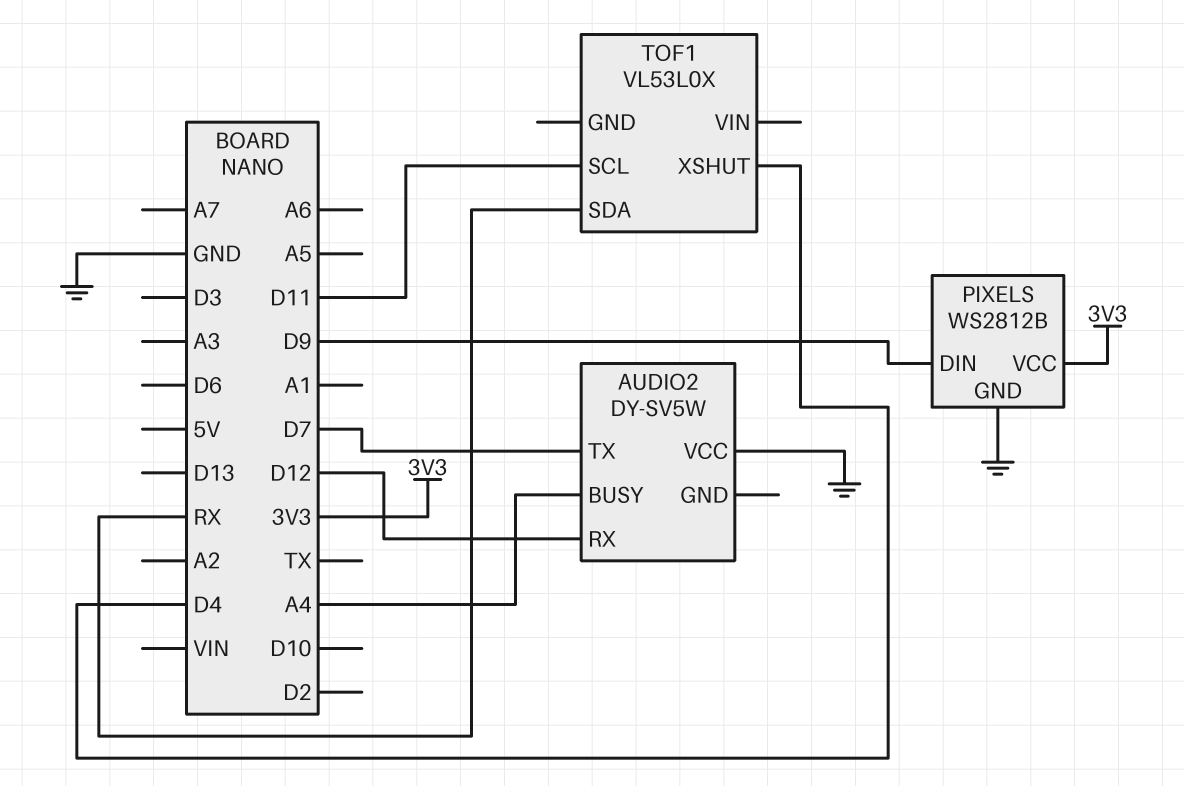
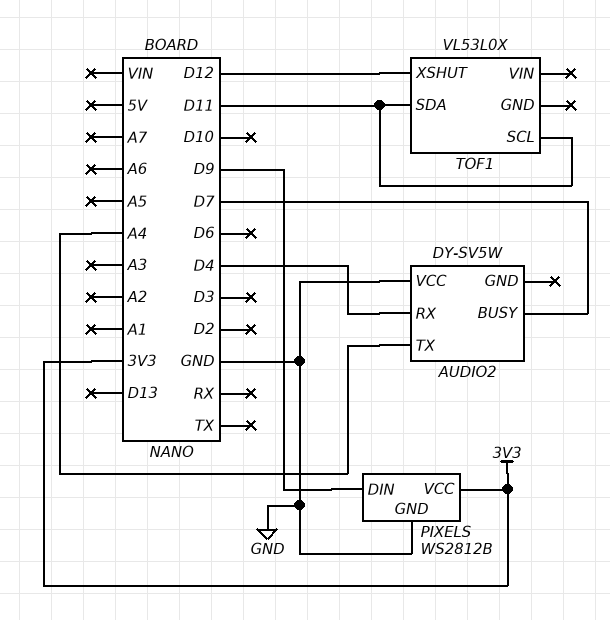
AUDIO2 pin BUSY: A4 -> D7
AUDIO2 pin RX: D12 -> D4
AUDIO2 pin TX: D7 -> A4
TOF1 pin SDA: RX -> D11
TOF1 pin XSHUT: D4 -> D12

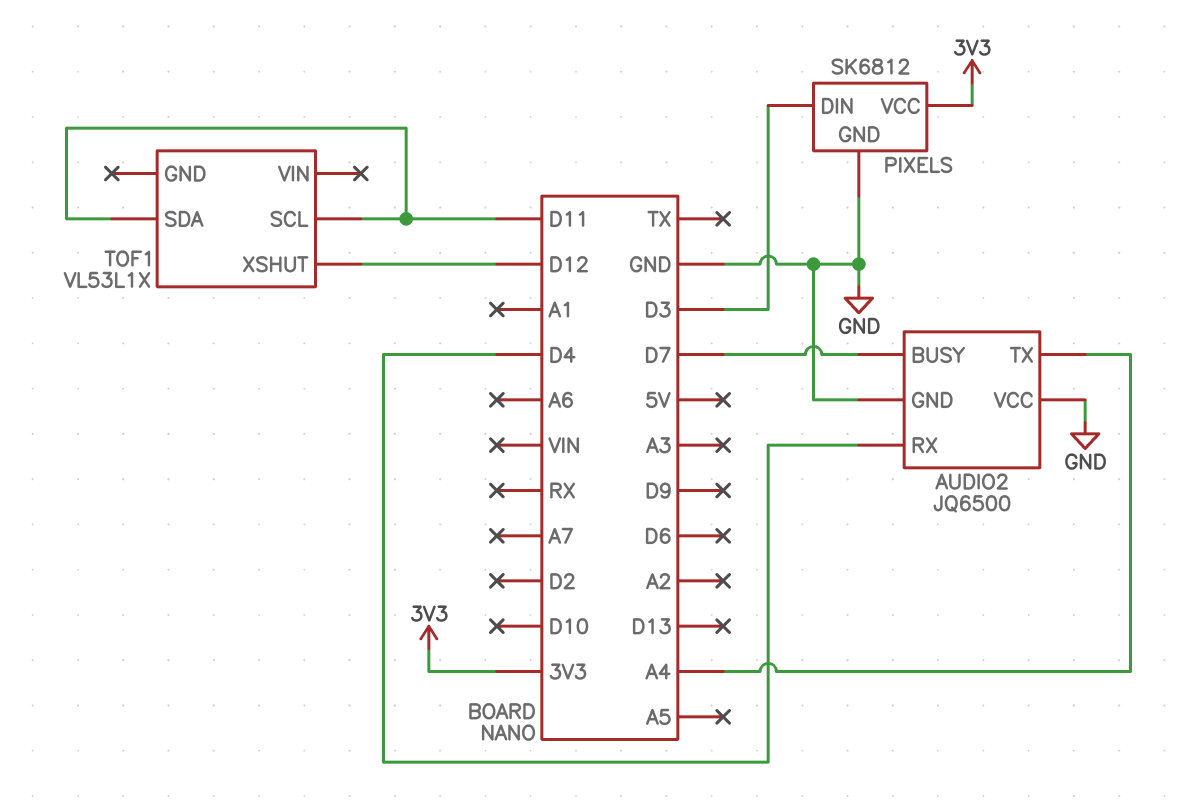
AUDIO2: DY-SV5W -> JQ6500
AUDIO2 pin GND: none -> GND
PIXELS: WS2812B -> SK6812
PIXELS pin DIN: D9 -> D3
TOF1: VL53L0X -> VL53L1X

